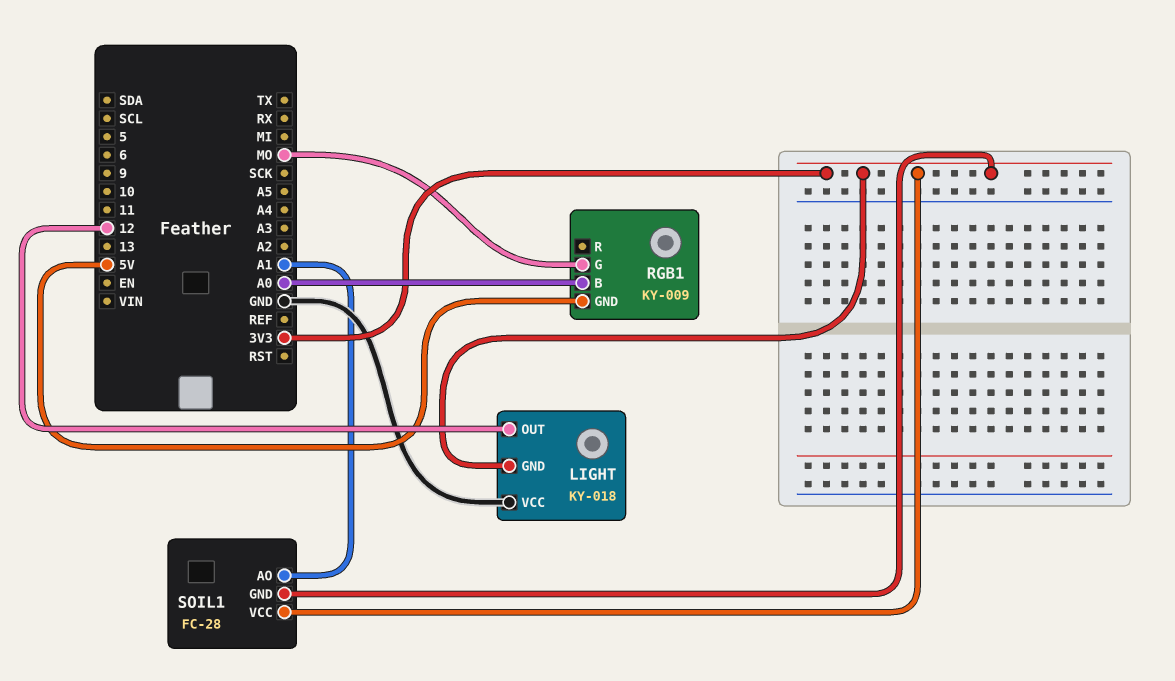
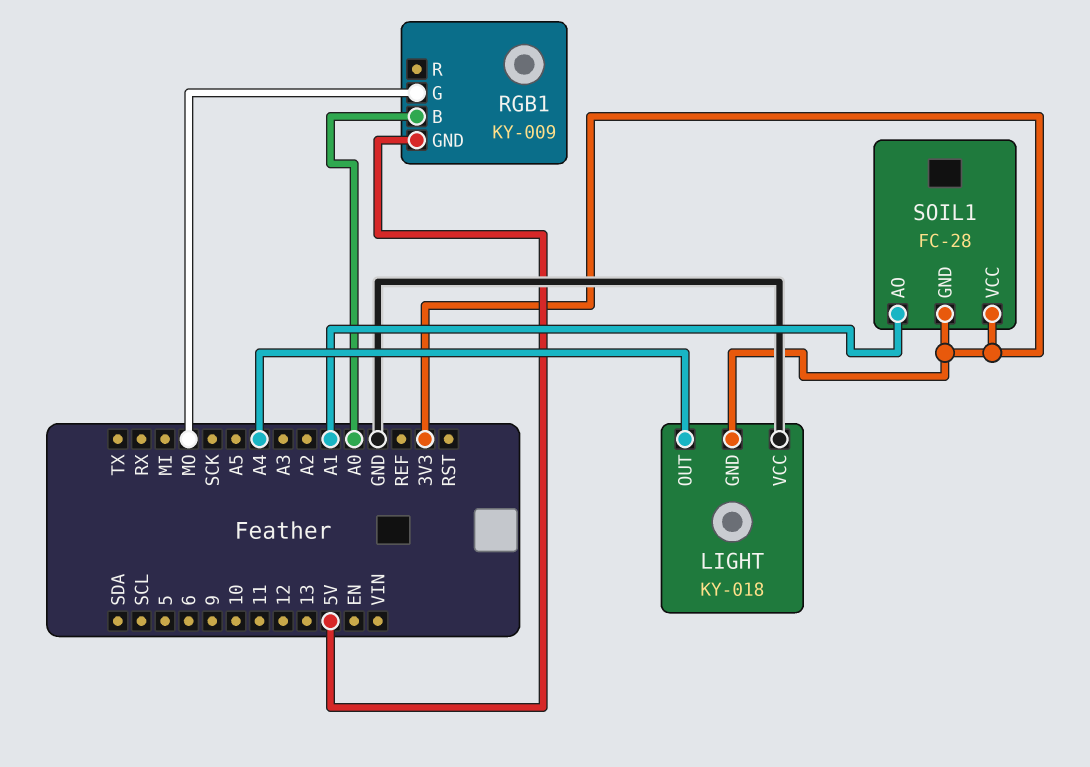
LIGHT pin OUT: 12 -> A4

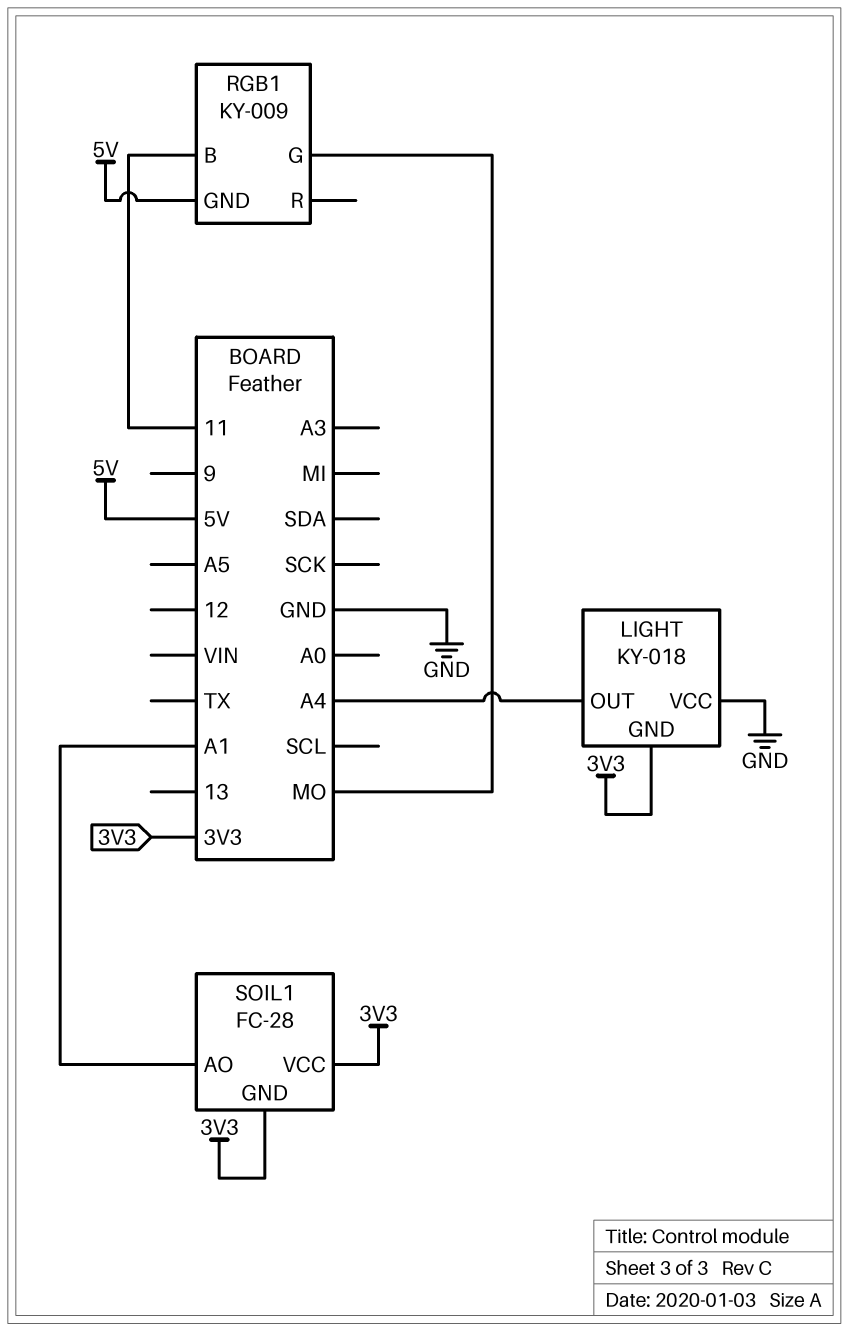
RGB1 pin B: A0 -> 11

